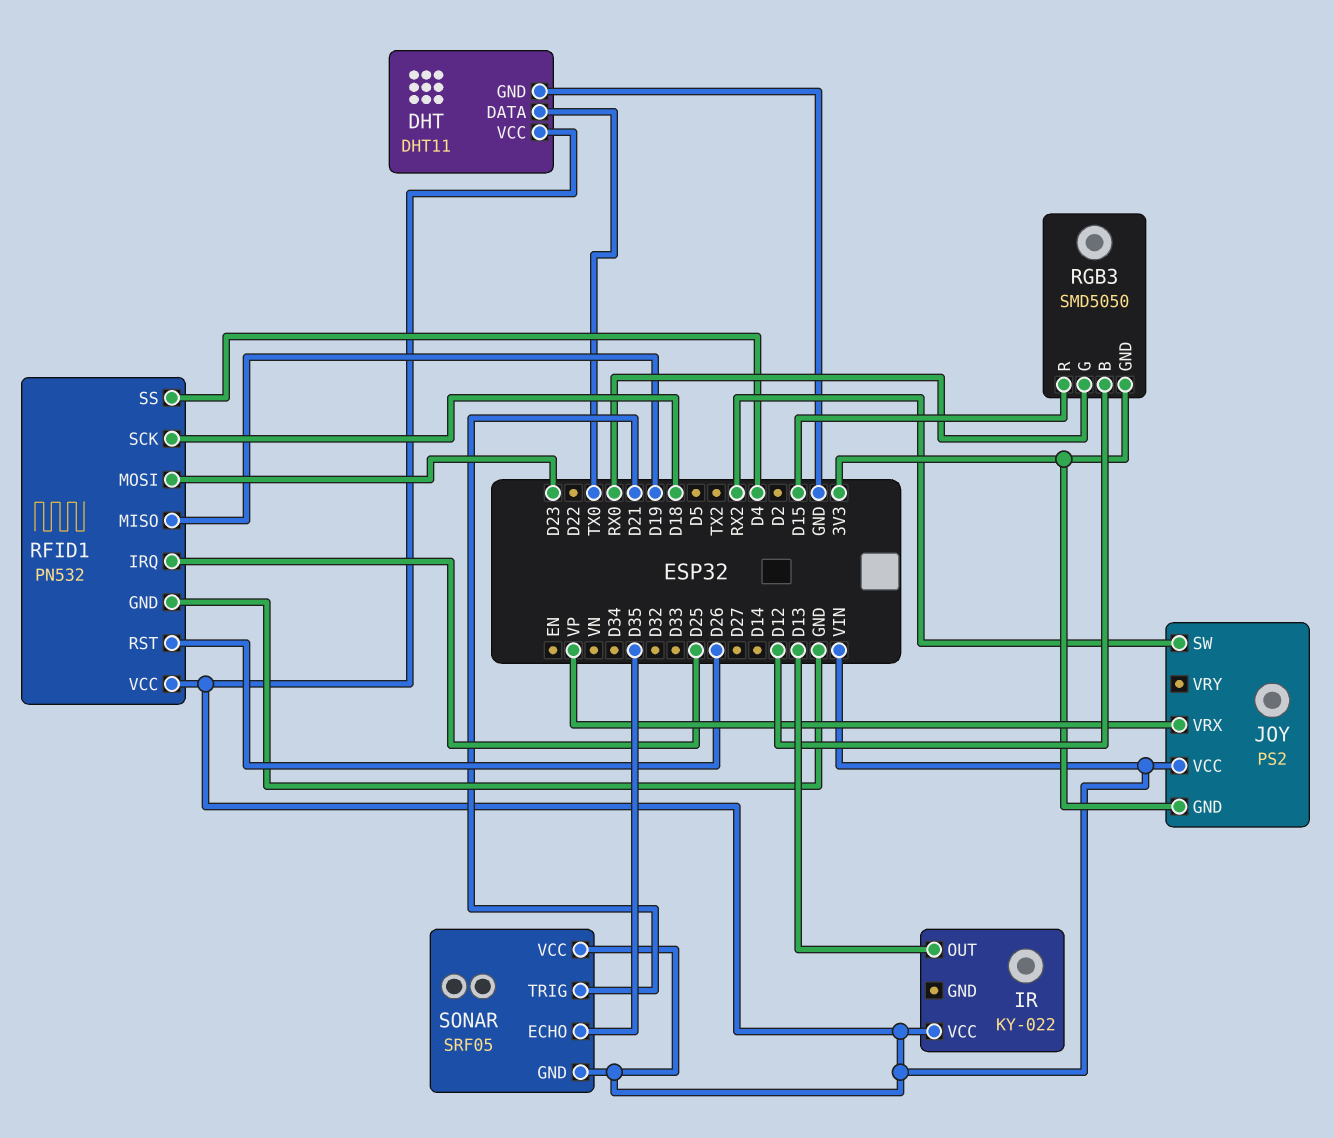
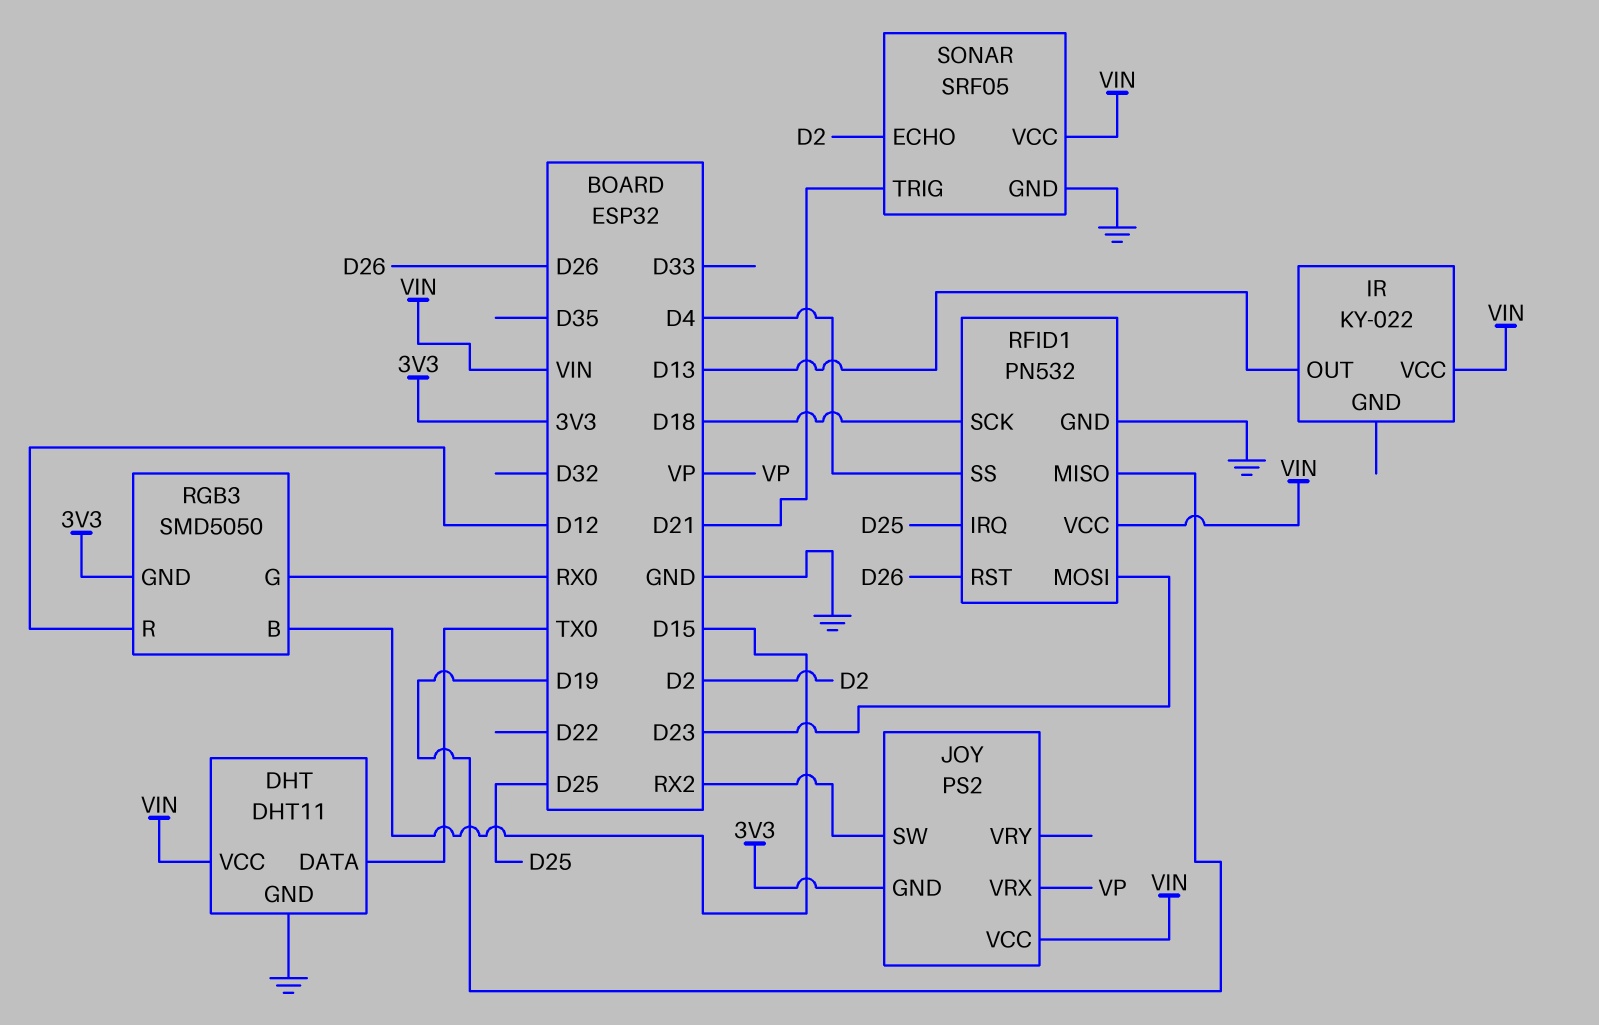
RGB3 pin B: D12 -> D15
RGB3 pin R: D15 -> D12
SONAR pin ECHO: D35 -> D2
SONAR pin GND: VIN -> GND

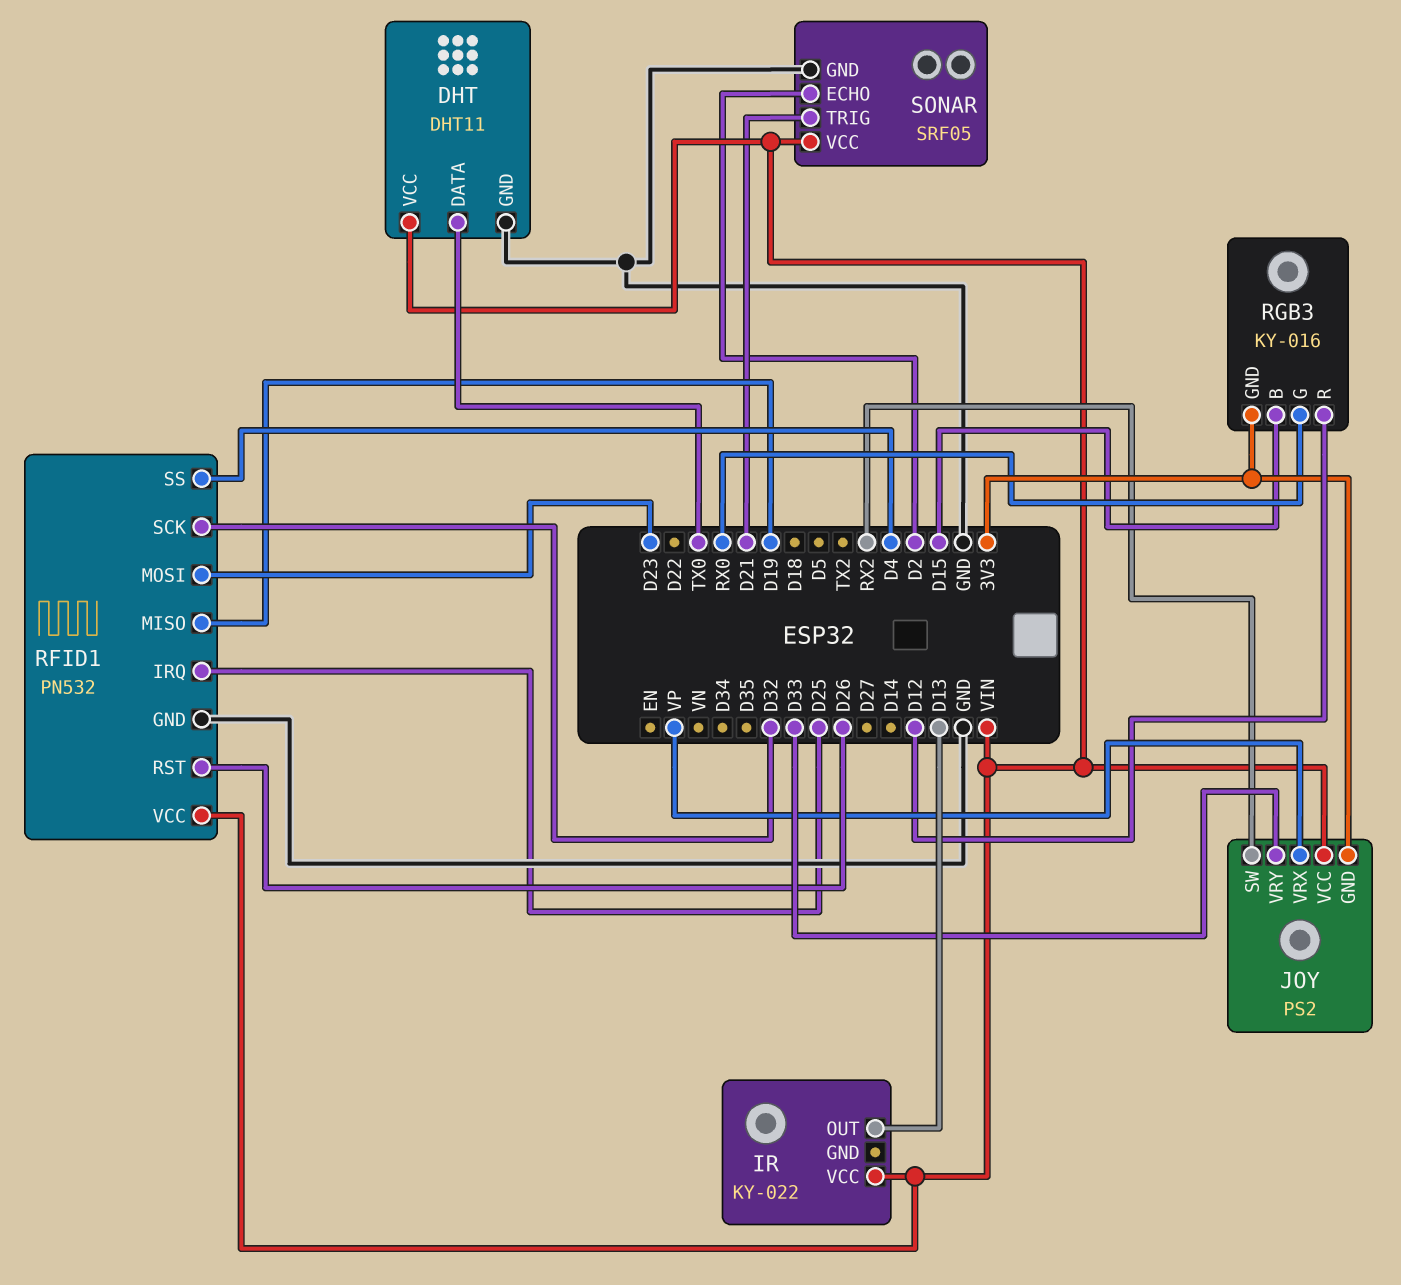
JOY pin VRY: none -> D33
RFID1 pin SCK: D18 -> D32
RGB3: SMD5050 -> KY-016

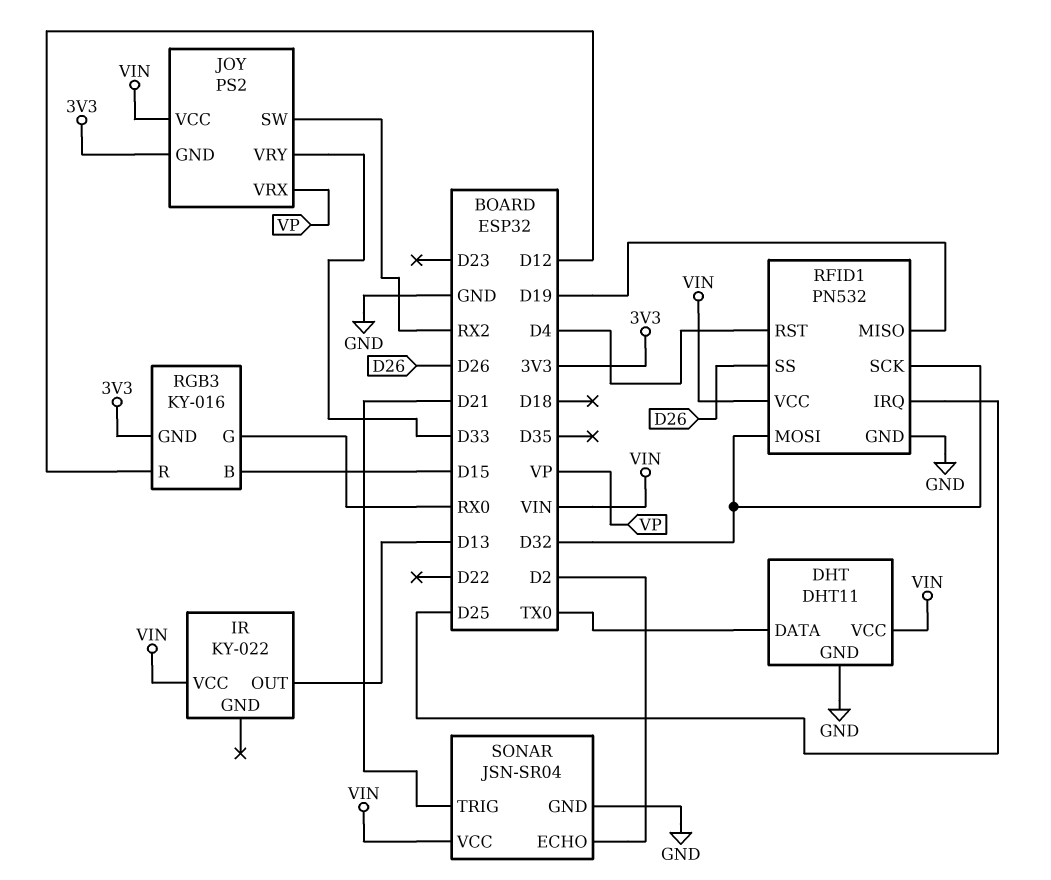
RFID1 pin MOSI: D23 -> D32
RFID1 pin RST: D26 -> D4
RFID1 pin SS: D4 -> D26
SONAR: SRF05 -> JSN-SR04

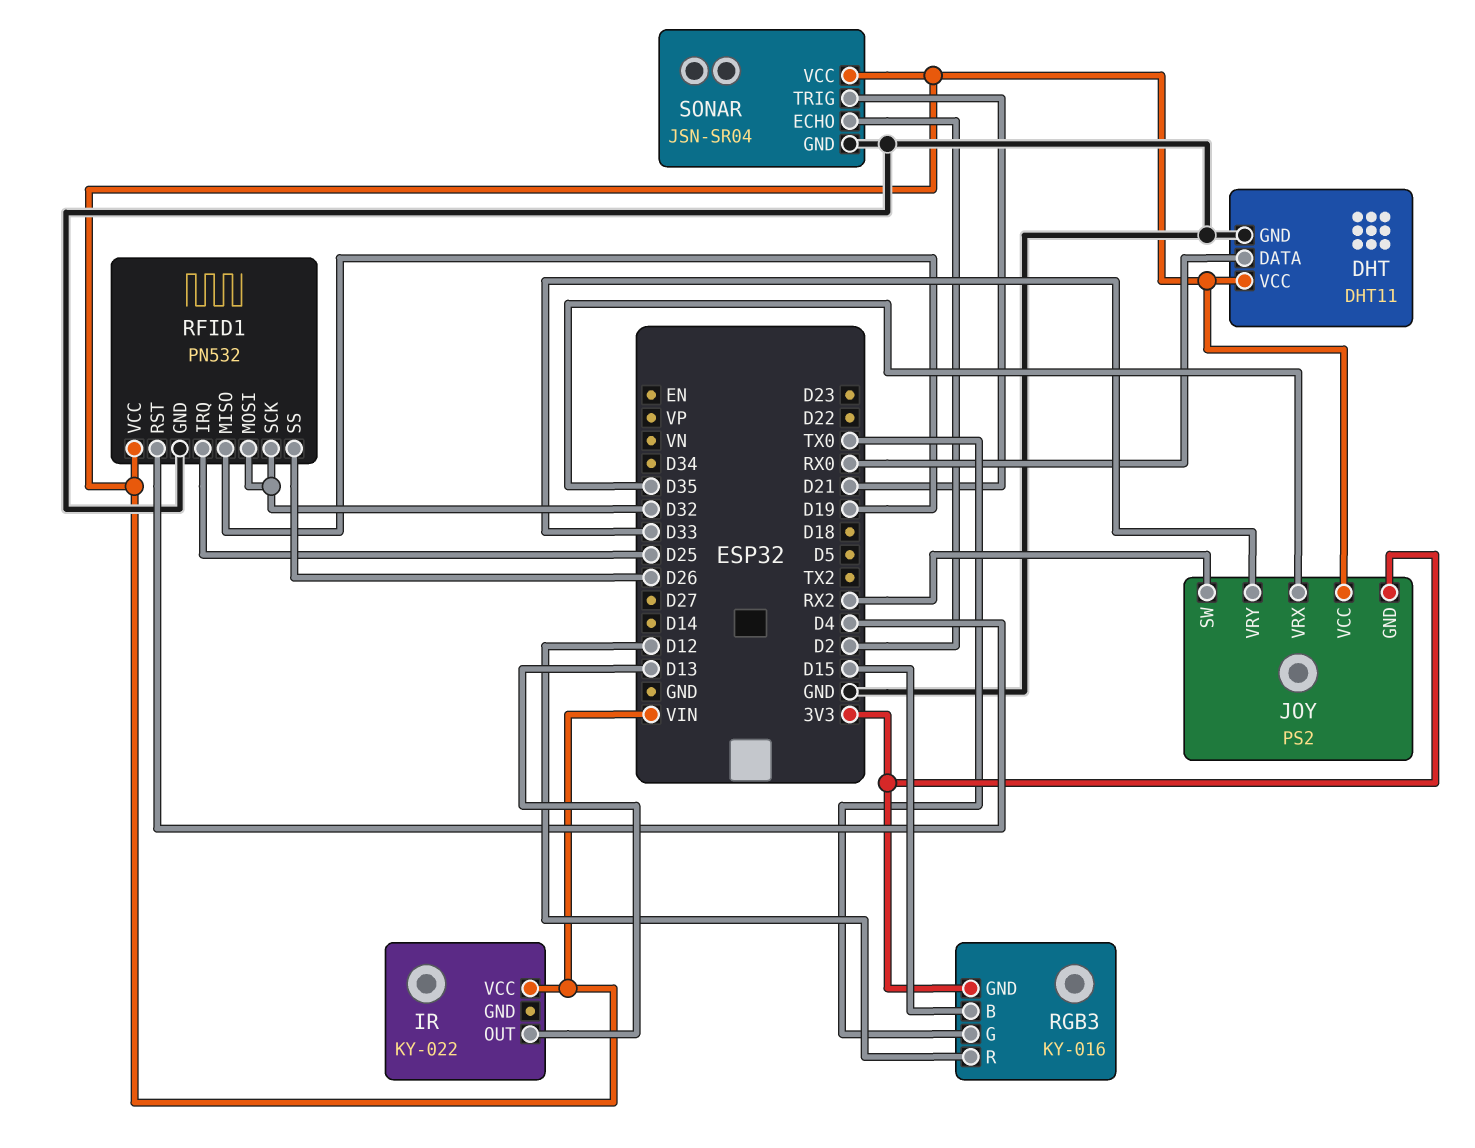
DHT pin DATA: TX0 -> RX0
JOY pin VRX: VP -> D35
RGB3 pin G: RX0 -> TX0

